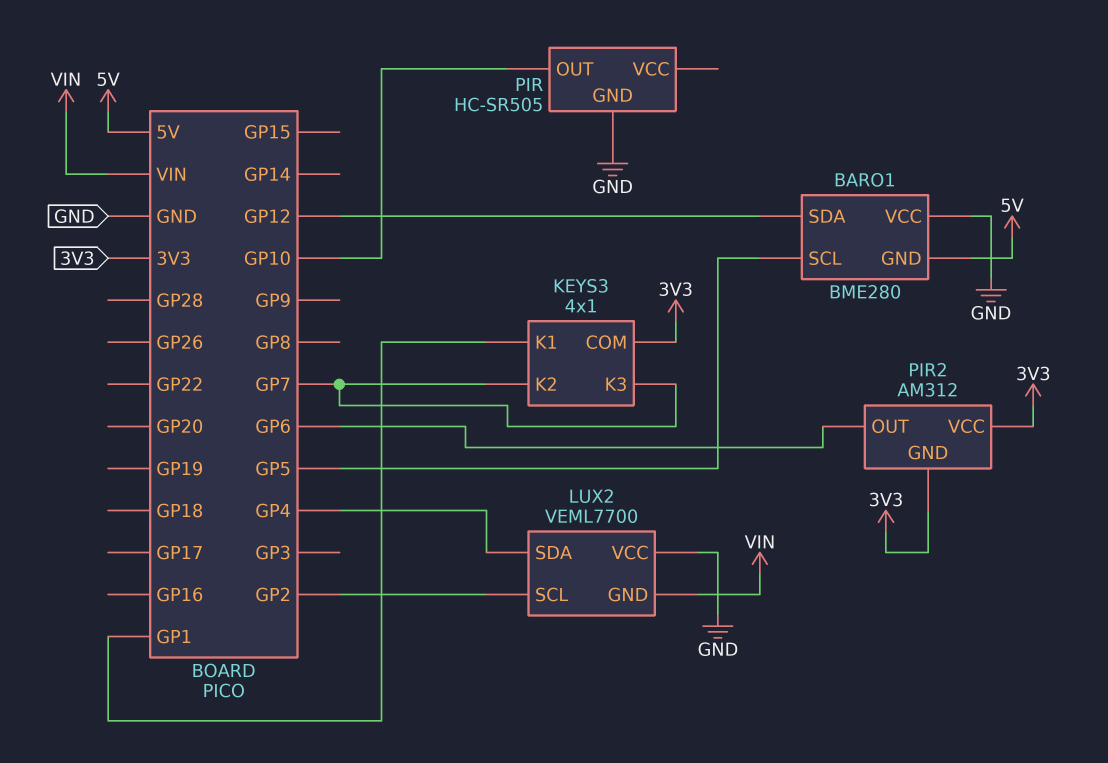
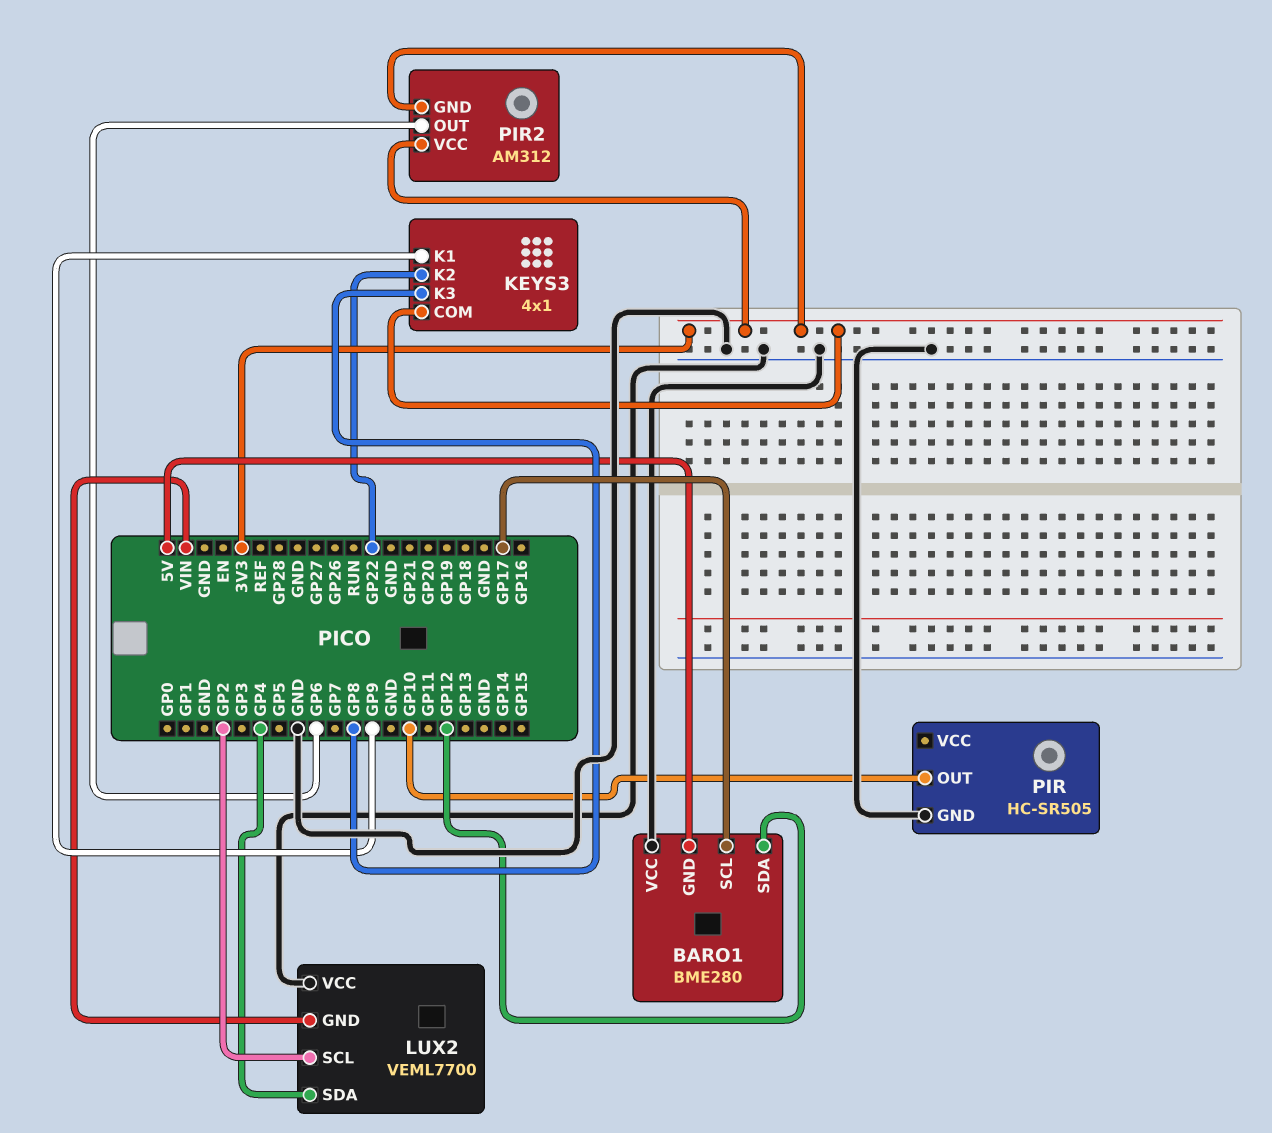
BARO1 pin SCL: GP5 -> GP17
KEYS3 pin K1: GP1 -> GP9
KEYS3 pin K2: GP7 -> GP22
KEYS3 pin K3: GP7 -> GP8

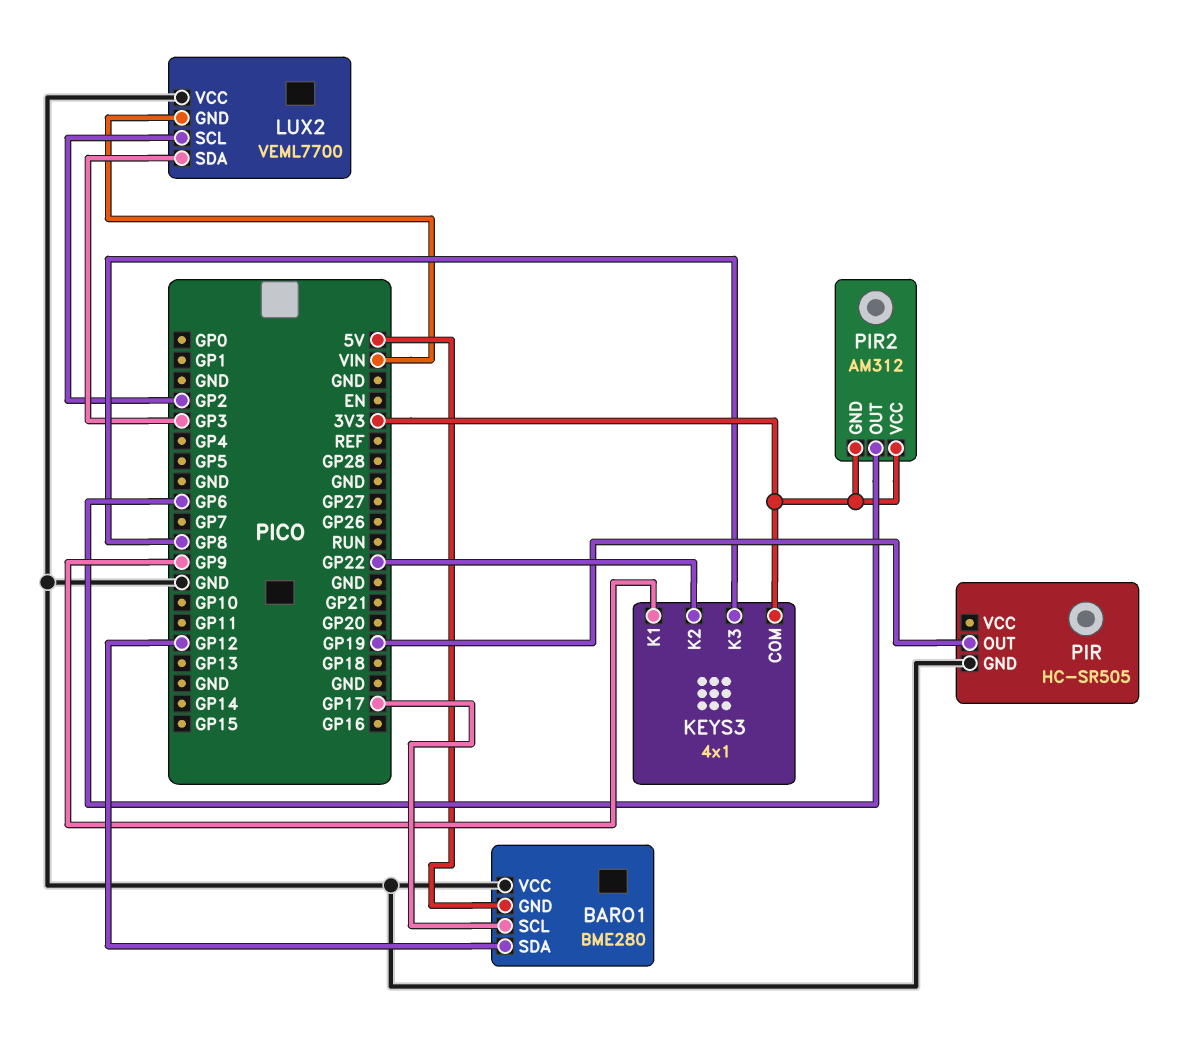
LUX2 pin SDA: GP4 -> GP3
PIR pin OUT: GP10 -> GP19

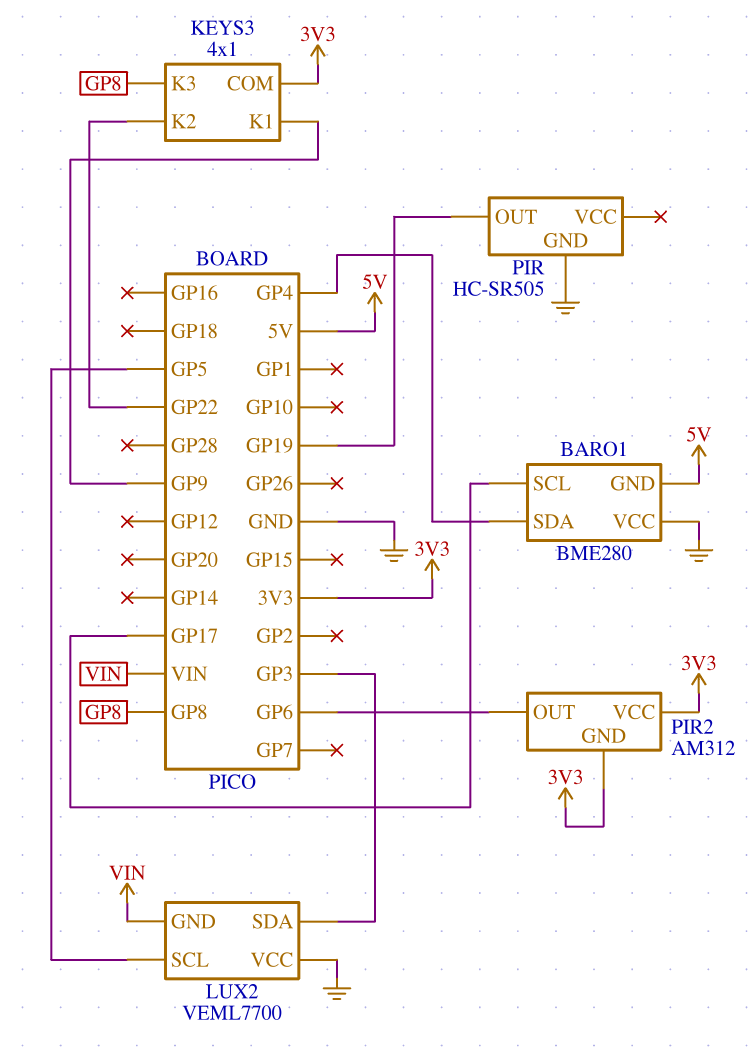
BARO1 pin SDA: GP12 -> GP4
LUX2 pin SCL: GP2 -> GP5

